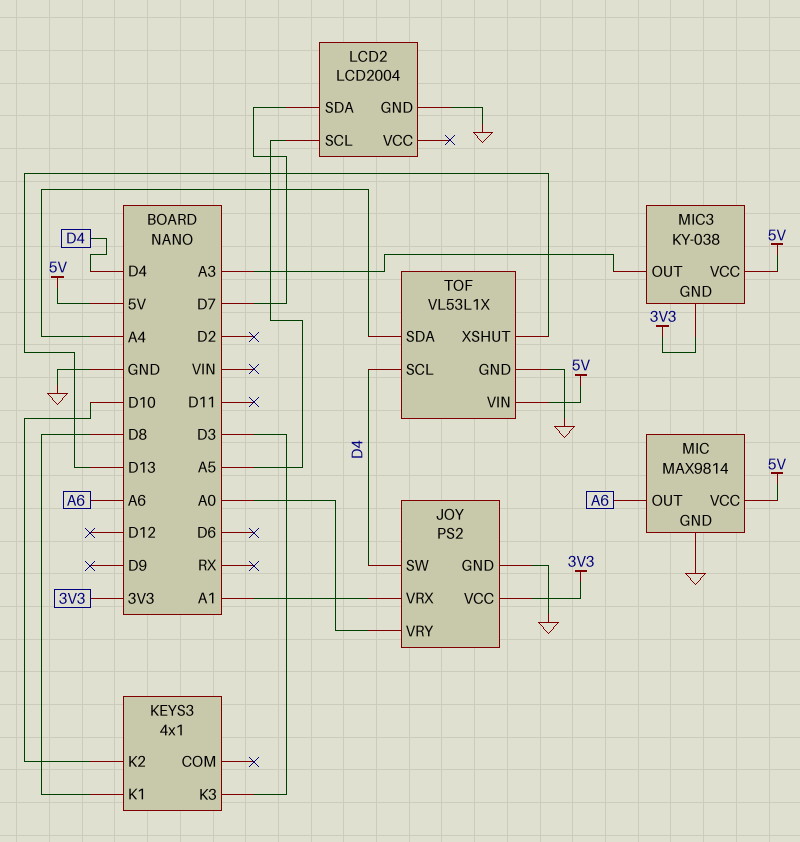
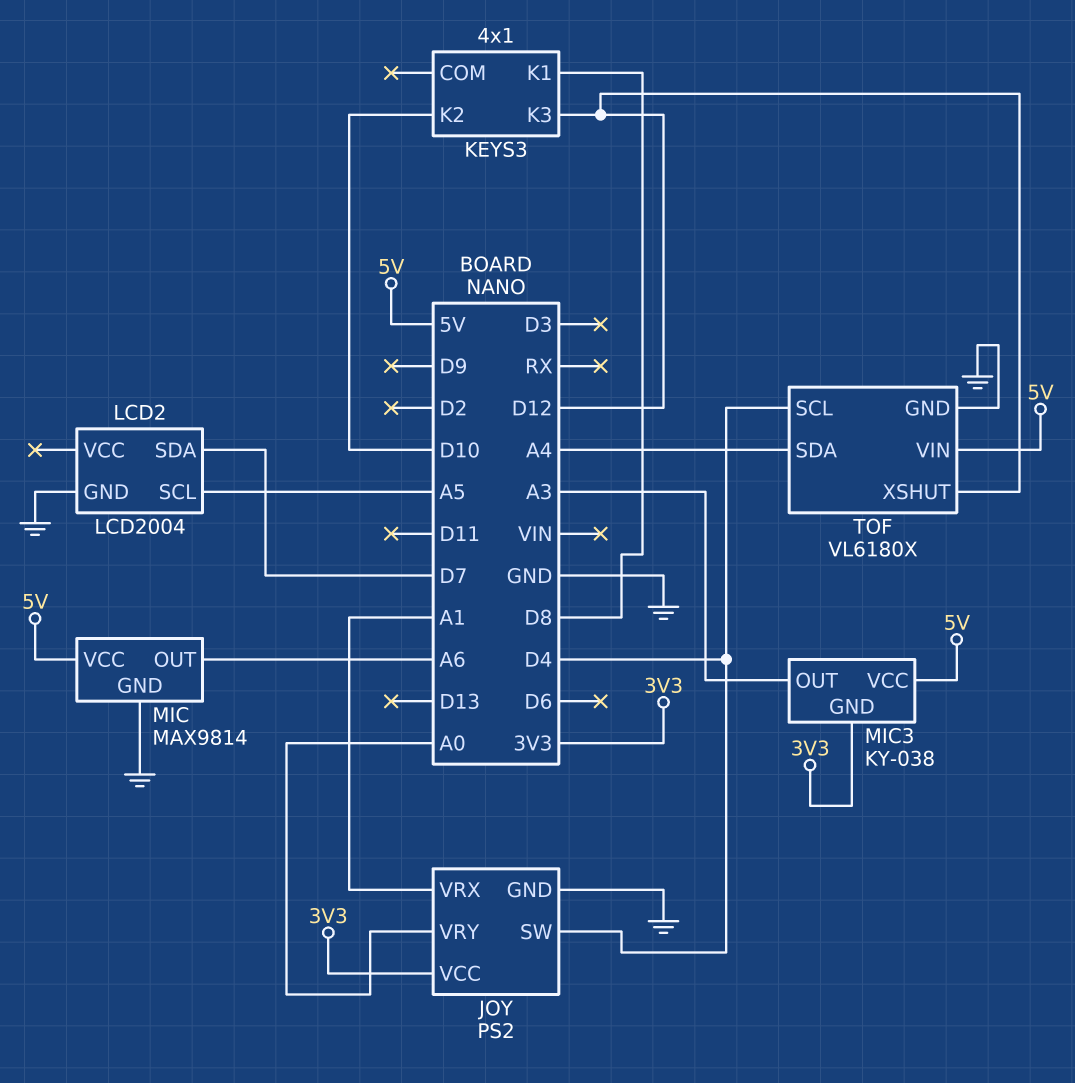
KEYS3 pin K3: D3 -> D12
TOF: VL53L1X -> VL6180X
TOF pin XSHUT: D13 -> D12

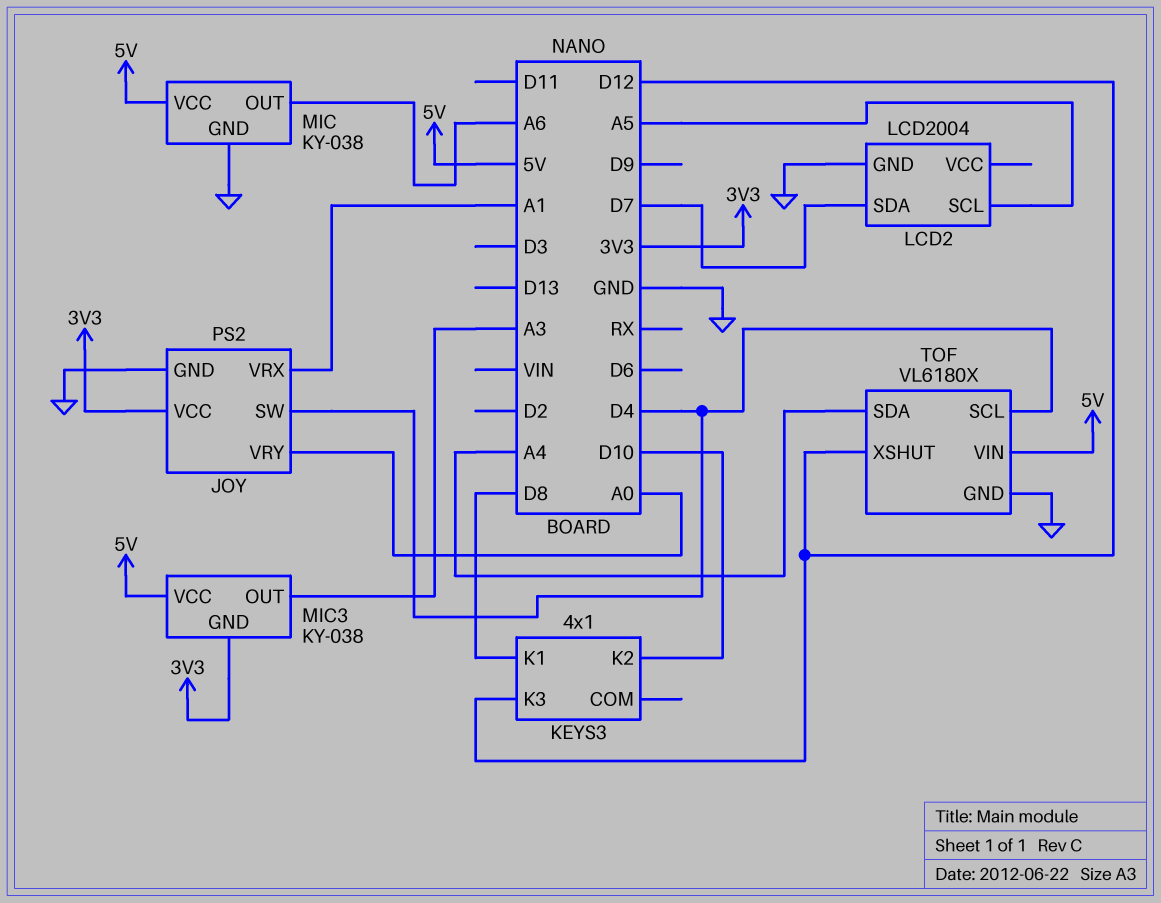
MIC: MAX9814 -> KY-038

